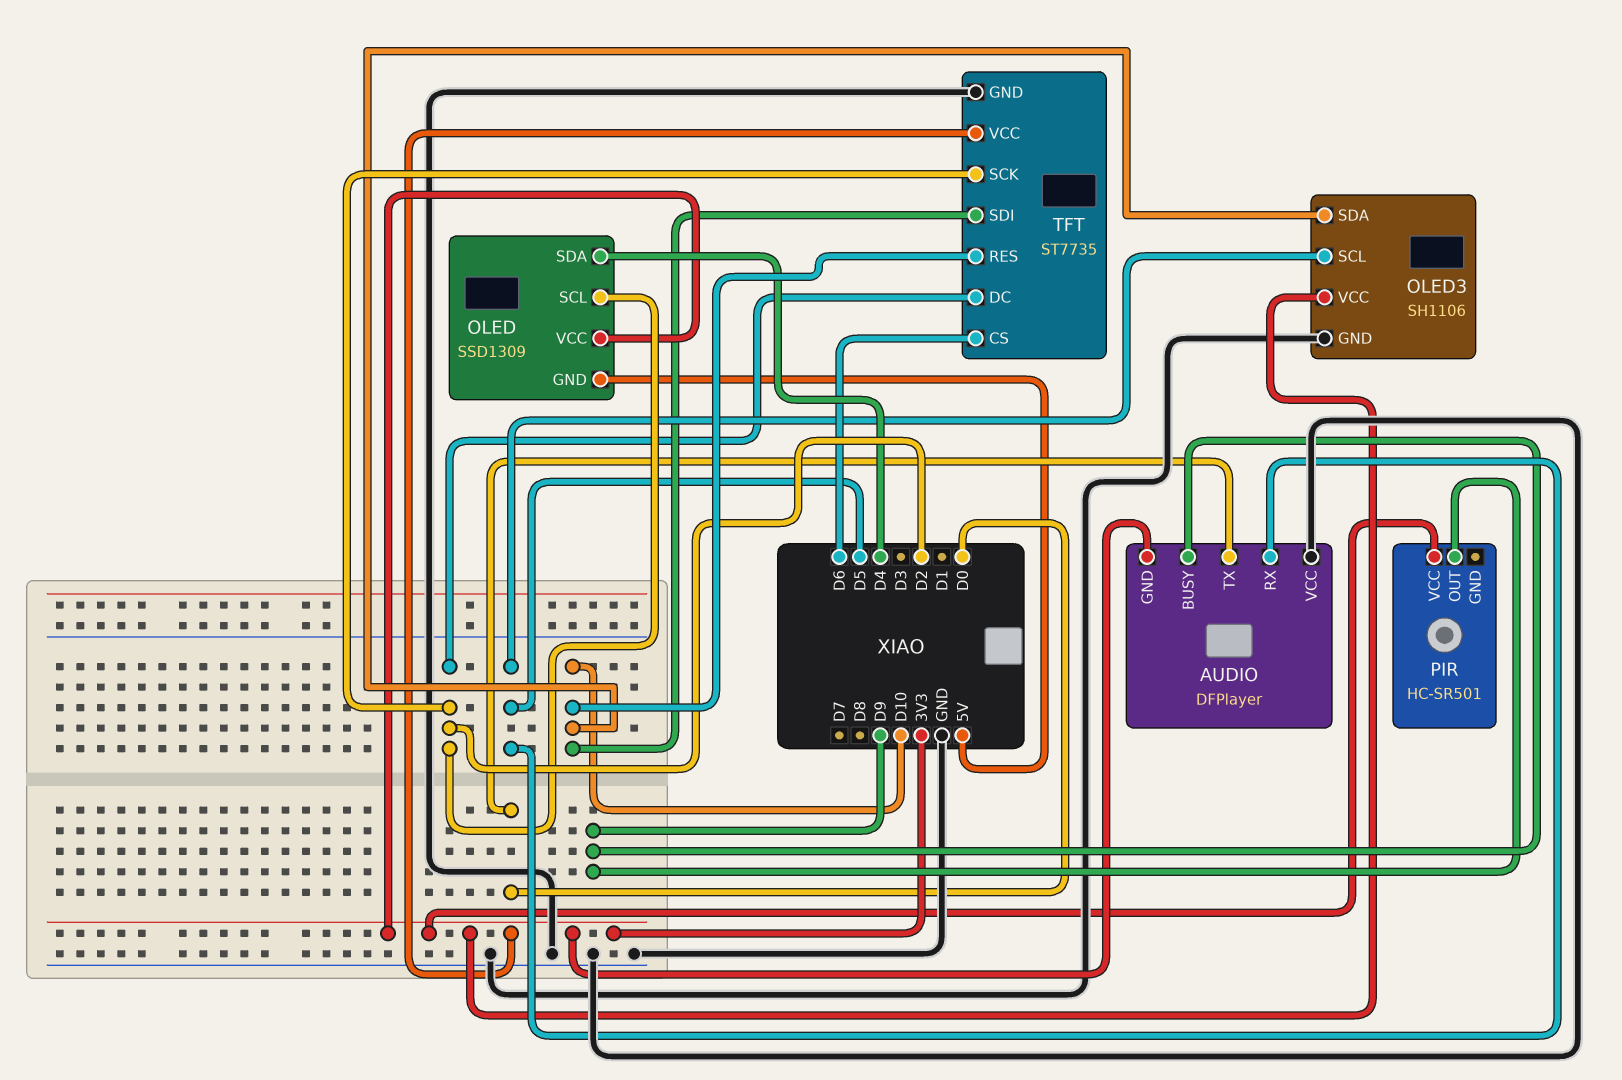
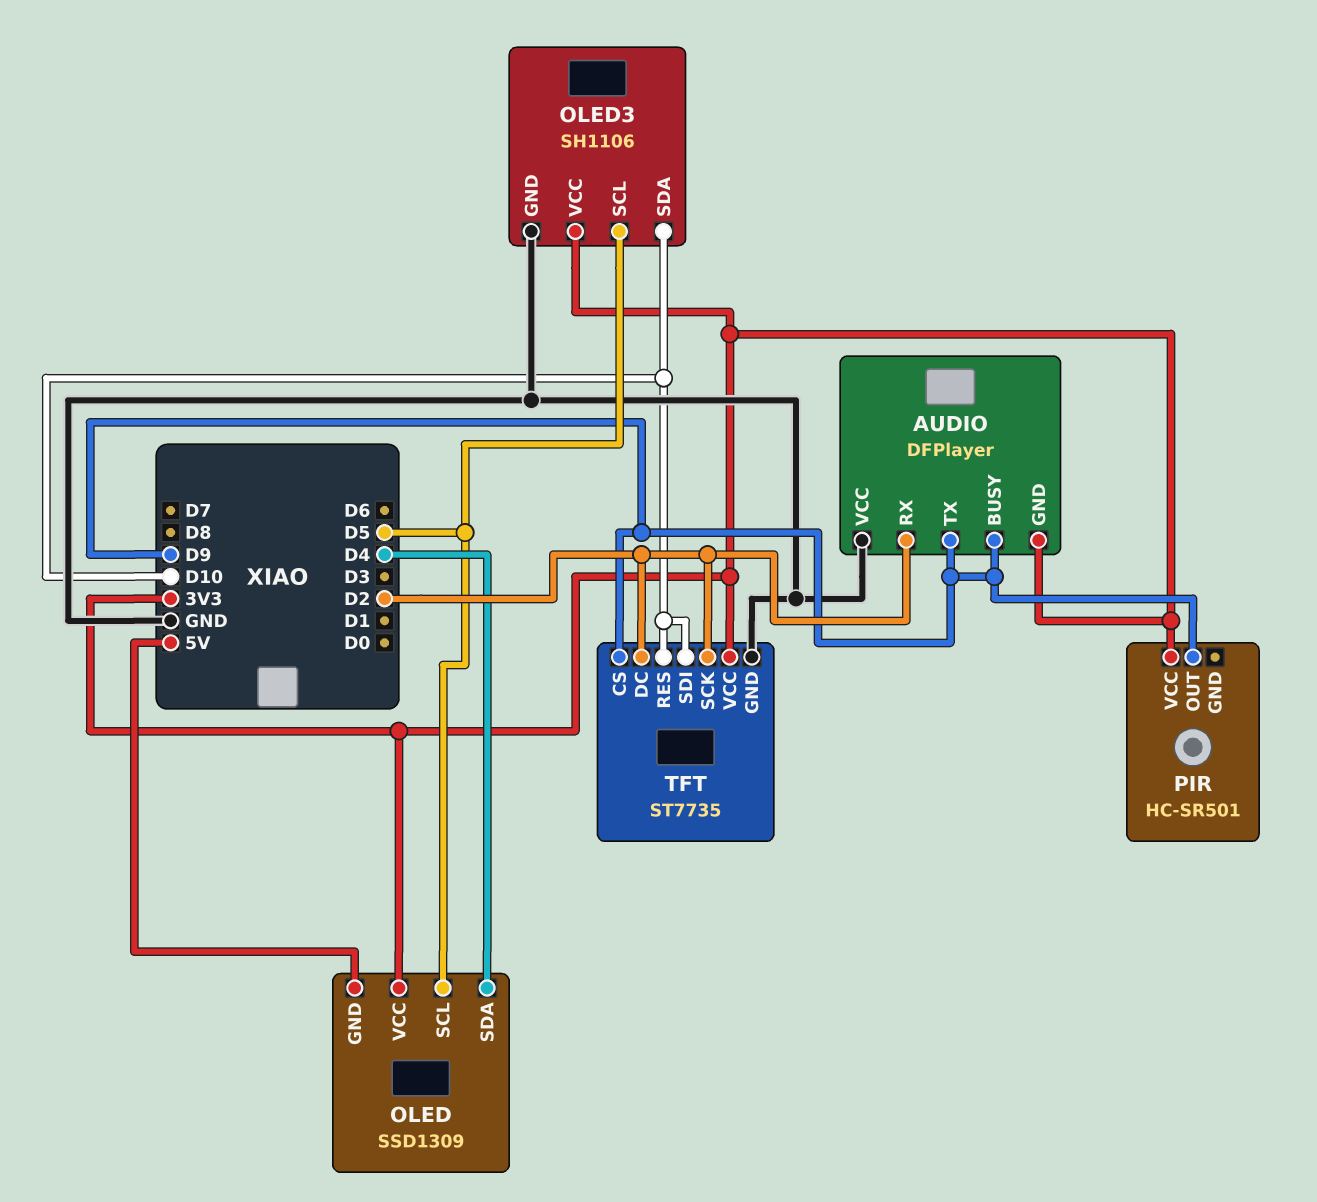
AUDIO pin RX: D5 -> D2
AUDIO pin TX: D0 -> D9
OLED pin SCL: D2 -> D5
TFT pin CS: D6 -> D9

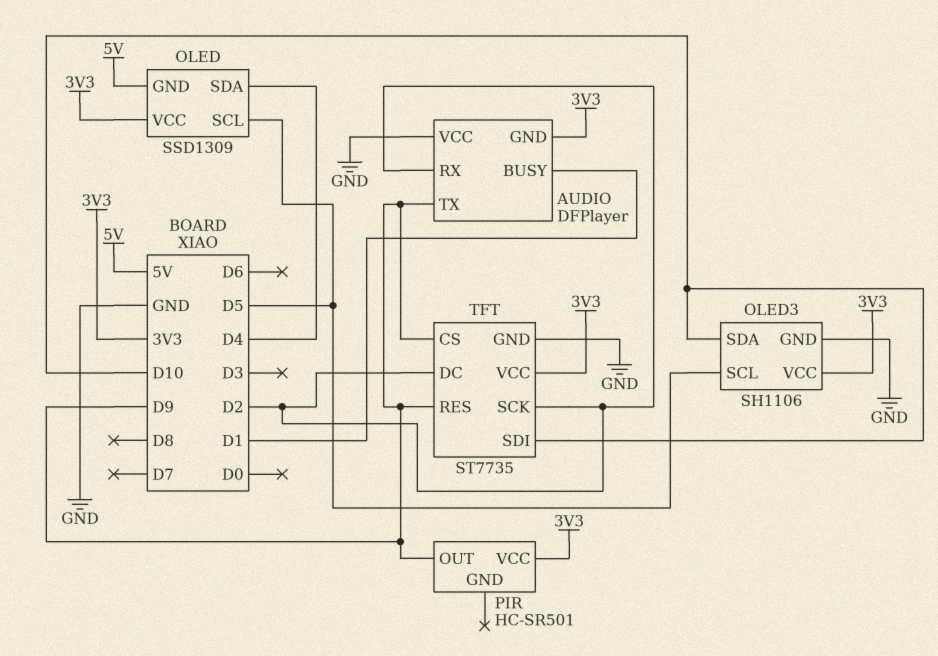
AUDIO pin BUSY: D9 -> D1
TFT pin RES: D10 -> D9

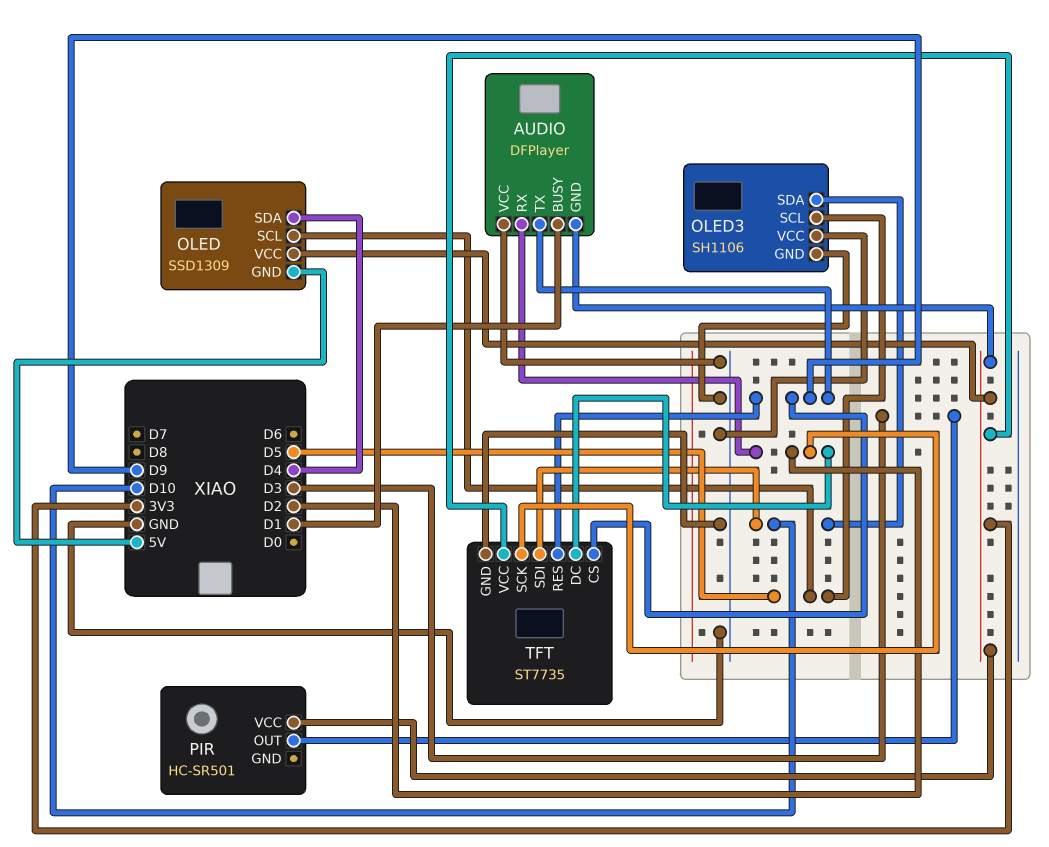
OLED3 pin VCC: 3V3 -> GND
PIR pin OUT: D9 -> D3

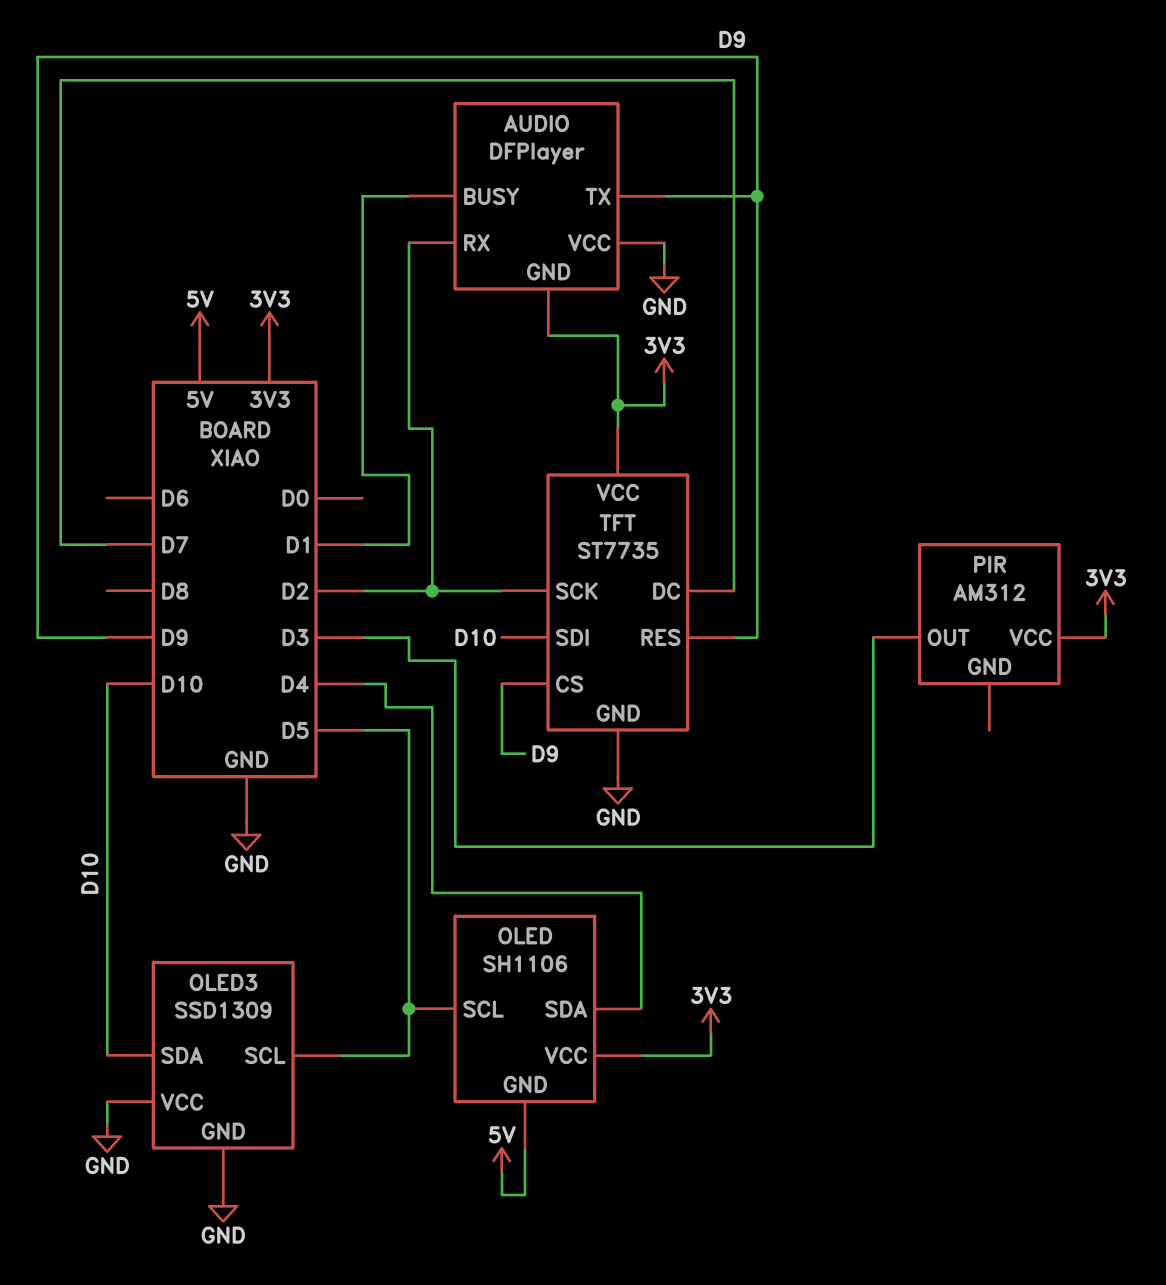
OLED: SSD1309 -> SH1106
OLED3: SH1106 -> SSD1309
PIR: HC-SR501 -> AM312
TFT pin DC: D2 -> D7

